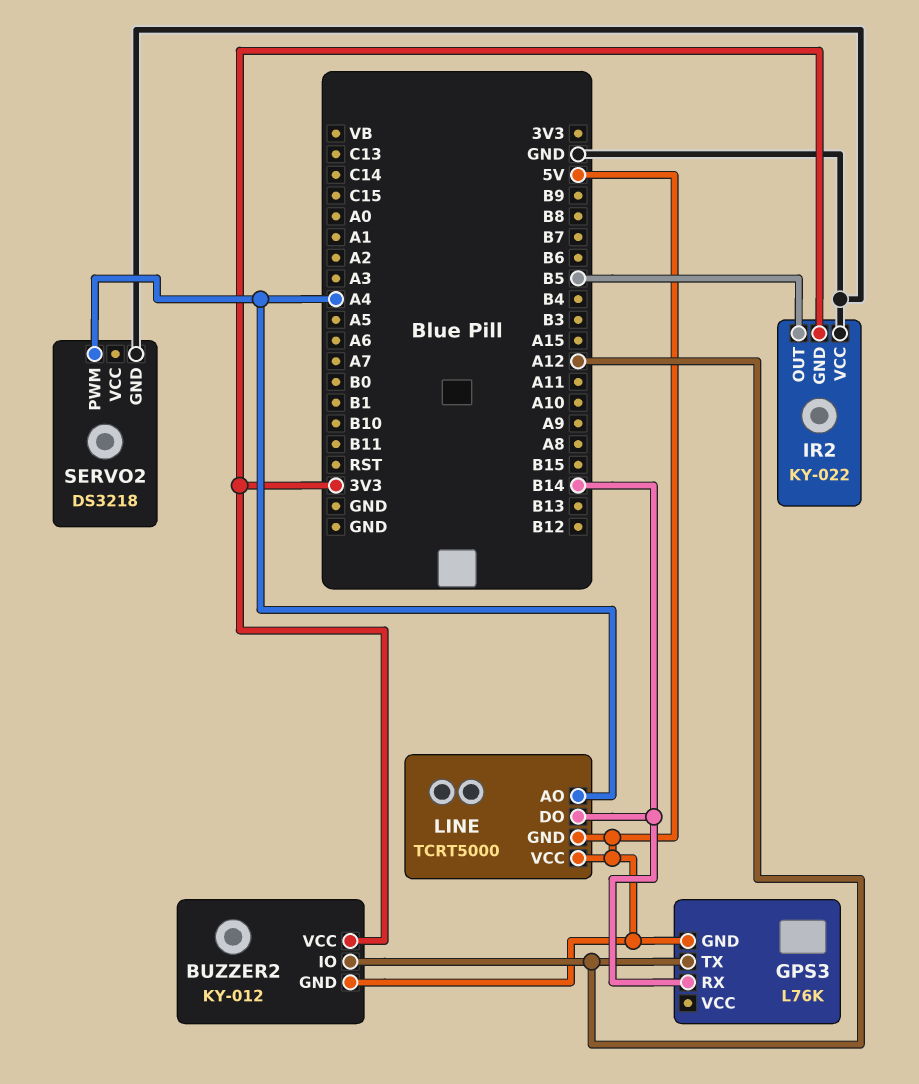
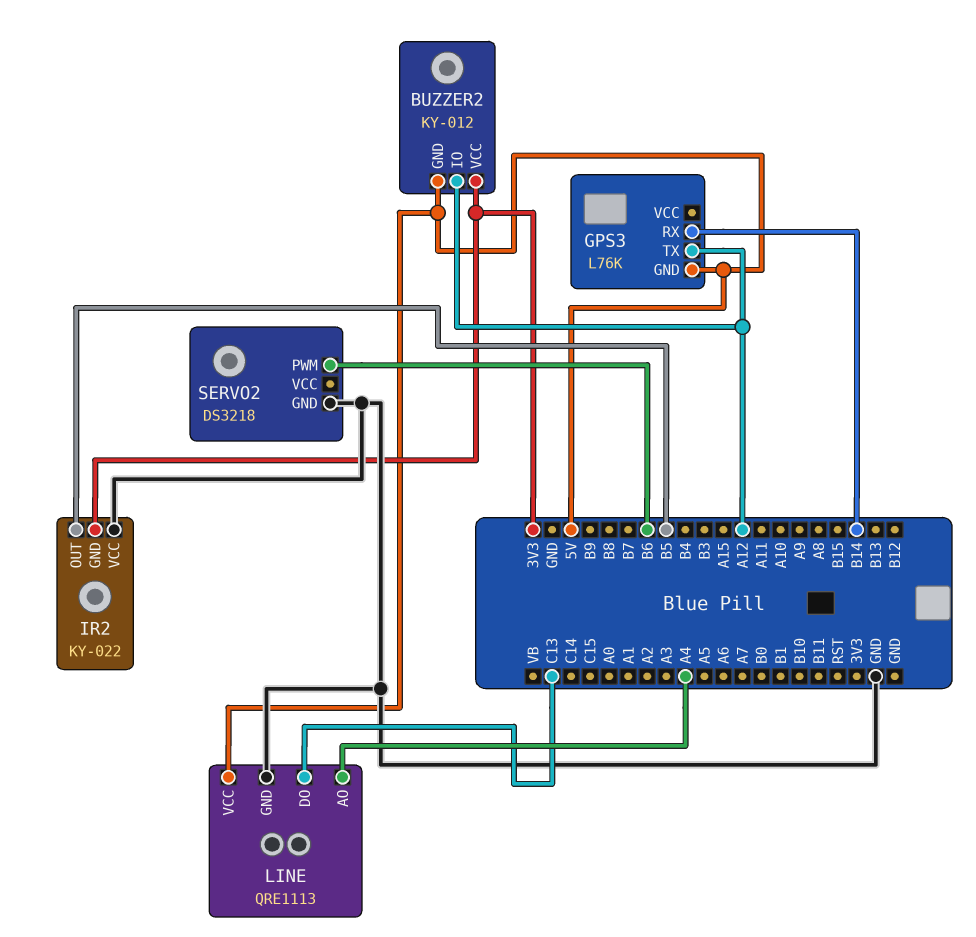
LINE: TCRT5000 -> QRE1113
LINE pin DO: B14 -> C13
LINE pin GND: 5V -> GND
SERVO2 pin PWM: A4 -> B6

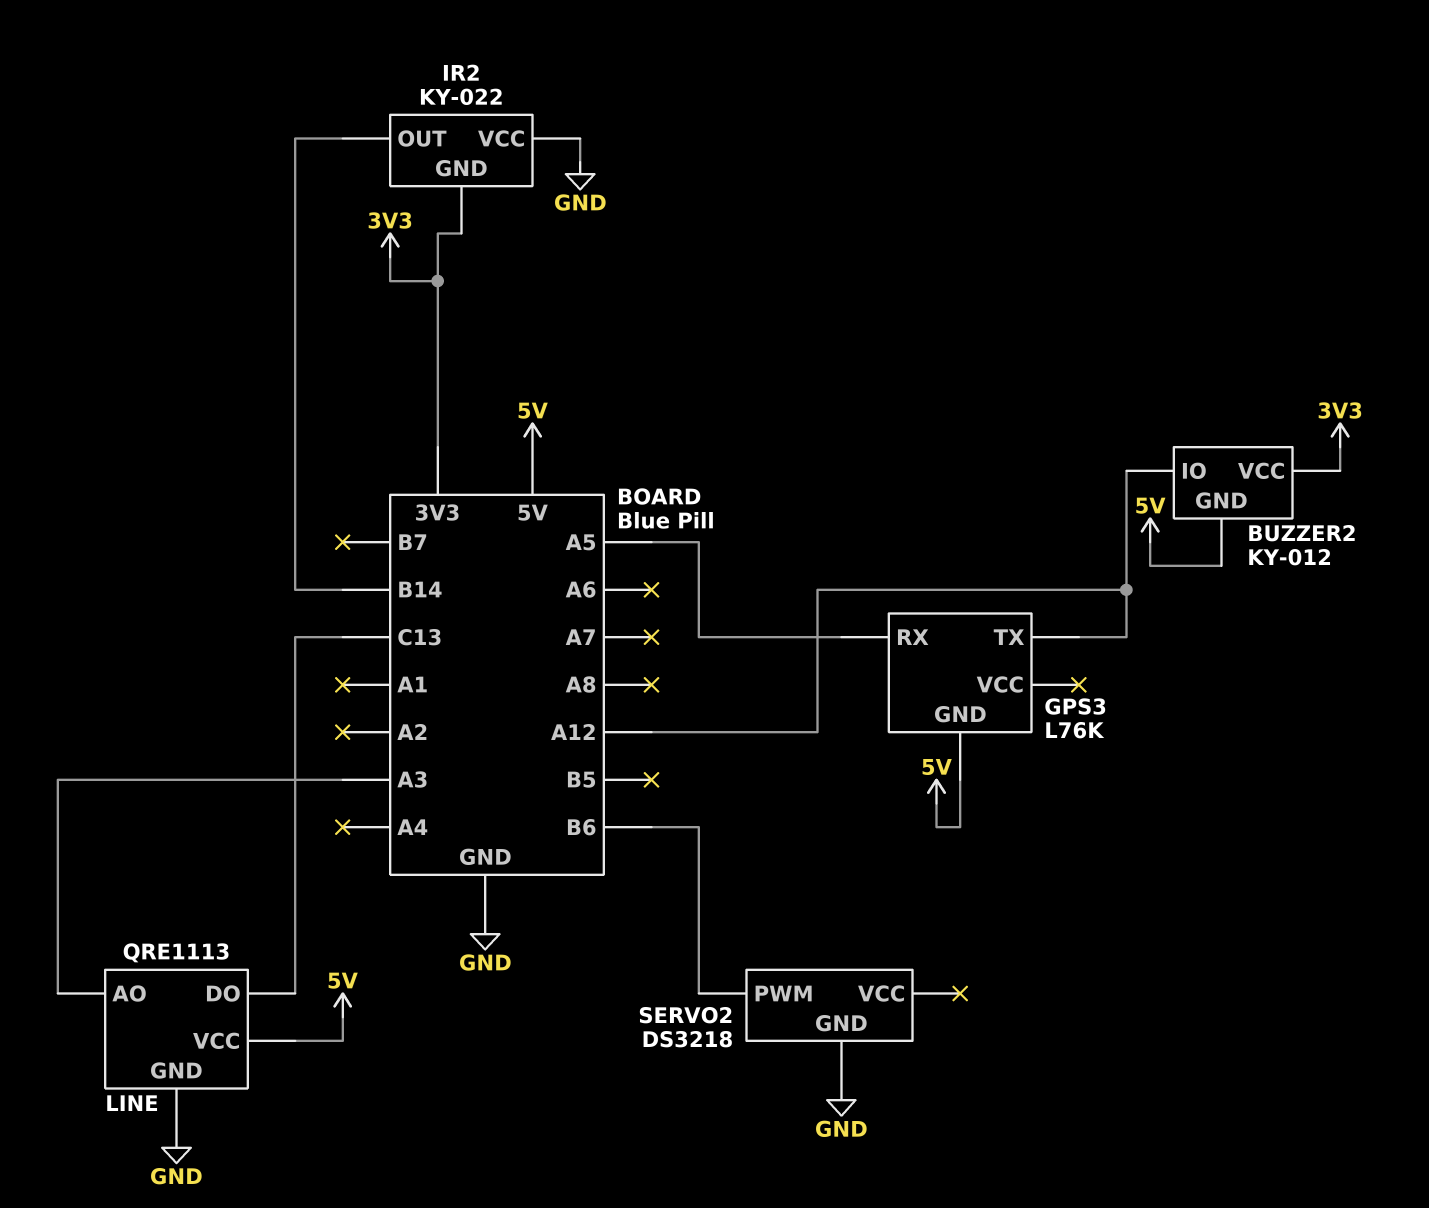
GPS3 pin RX: B14 -> A5
IR2 pin OUT: B5 -> B14
LINE pin AO: A4 -> A3

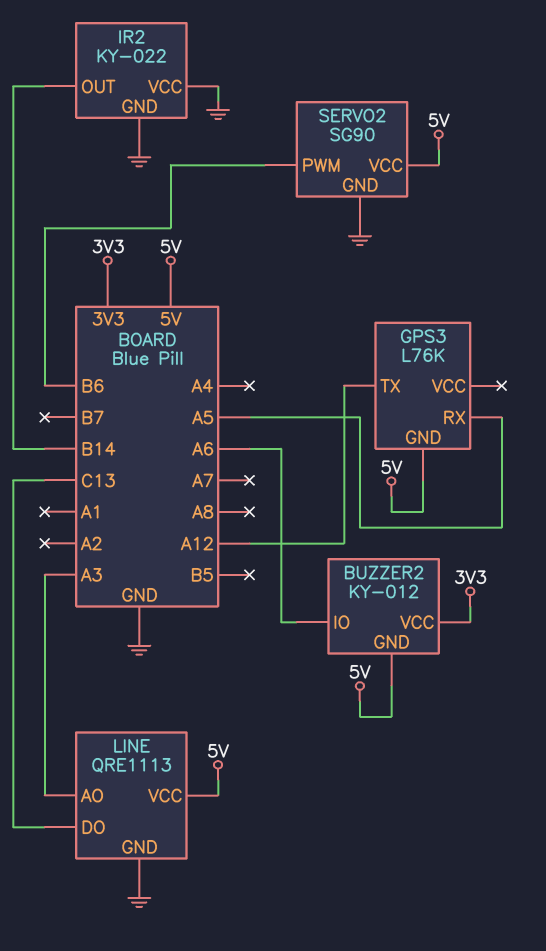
BUZZER2 pin IO: A12 -> A6
IR2 pin GND: 3V3 -> GND
SERVO2: DS3218 -> SG90
SERVO2 pin VCC: none -> 5V

